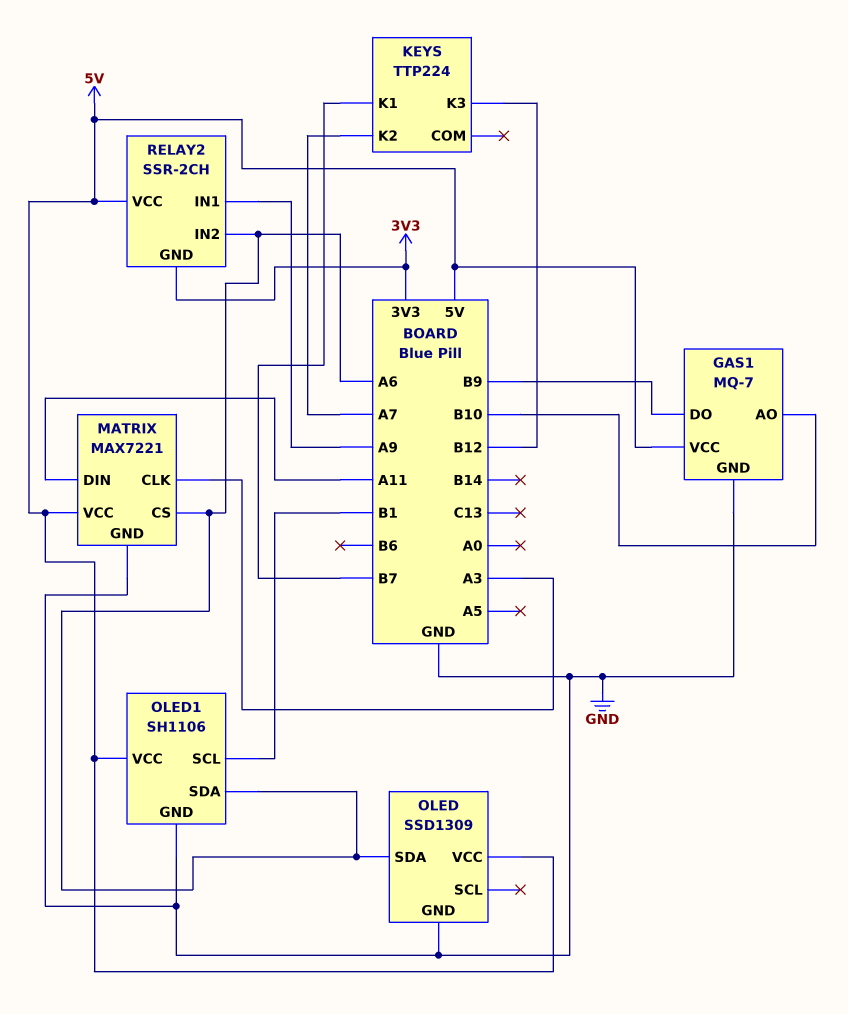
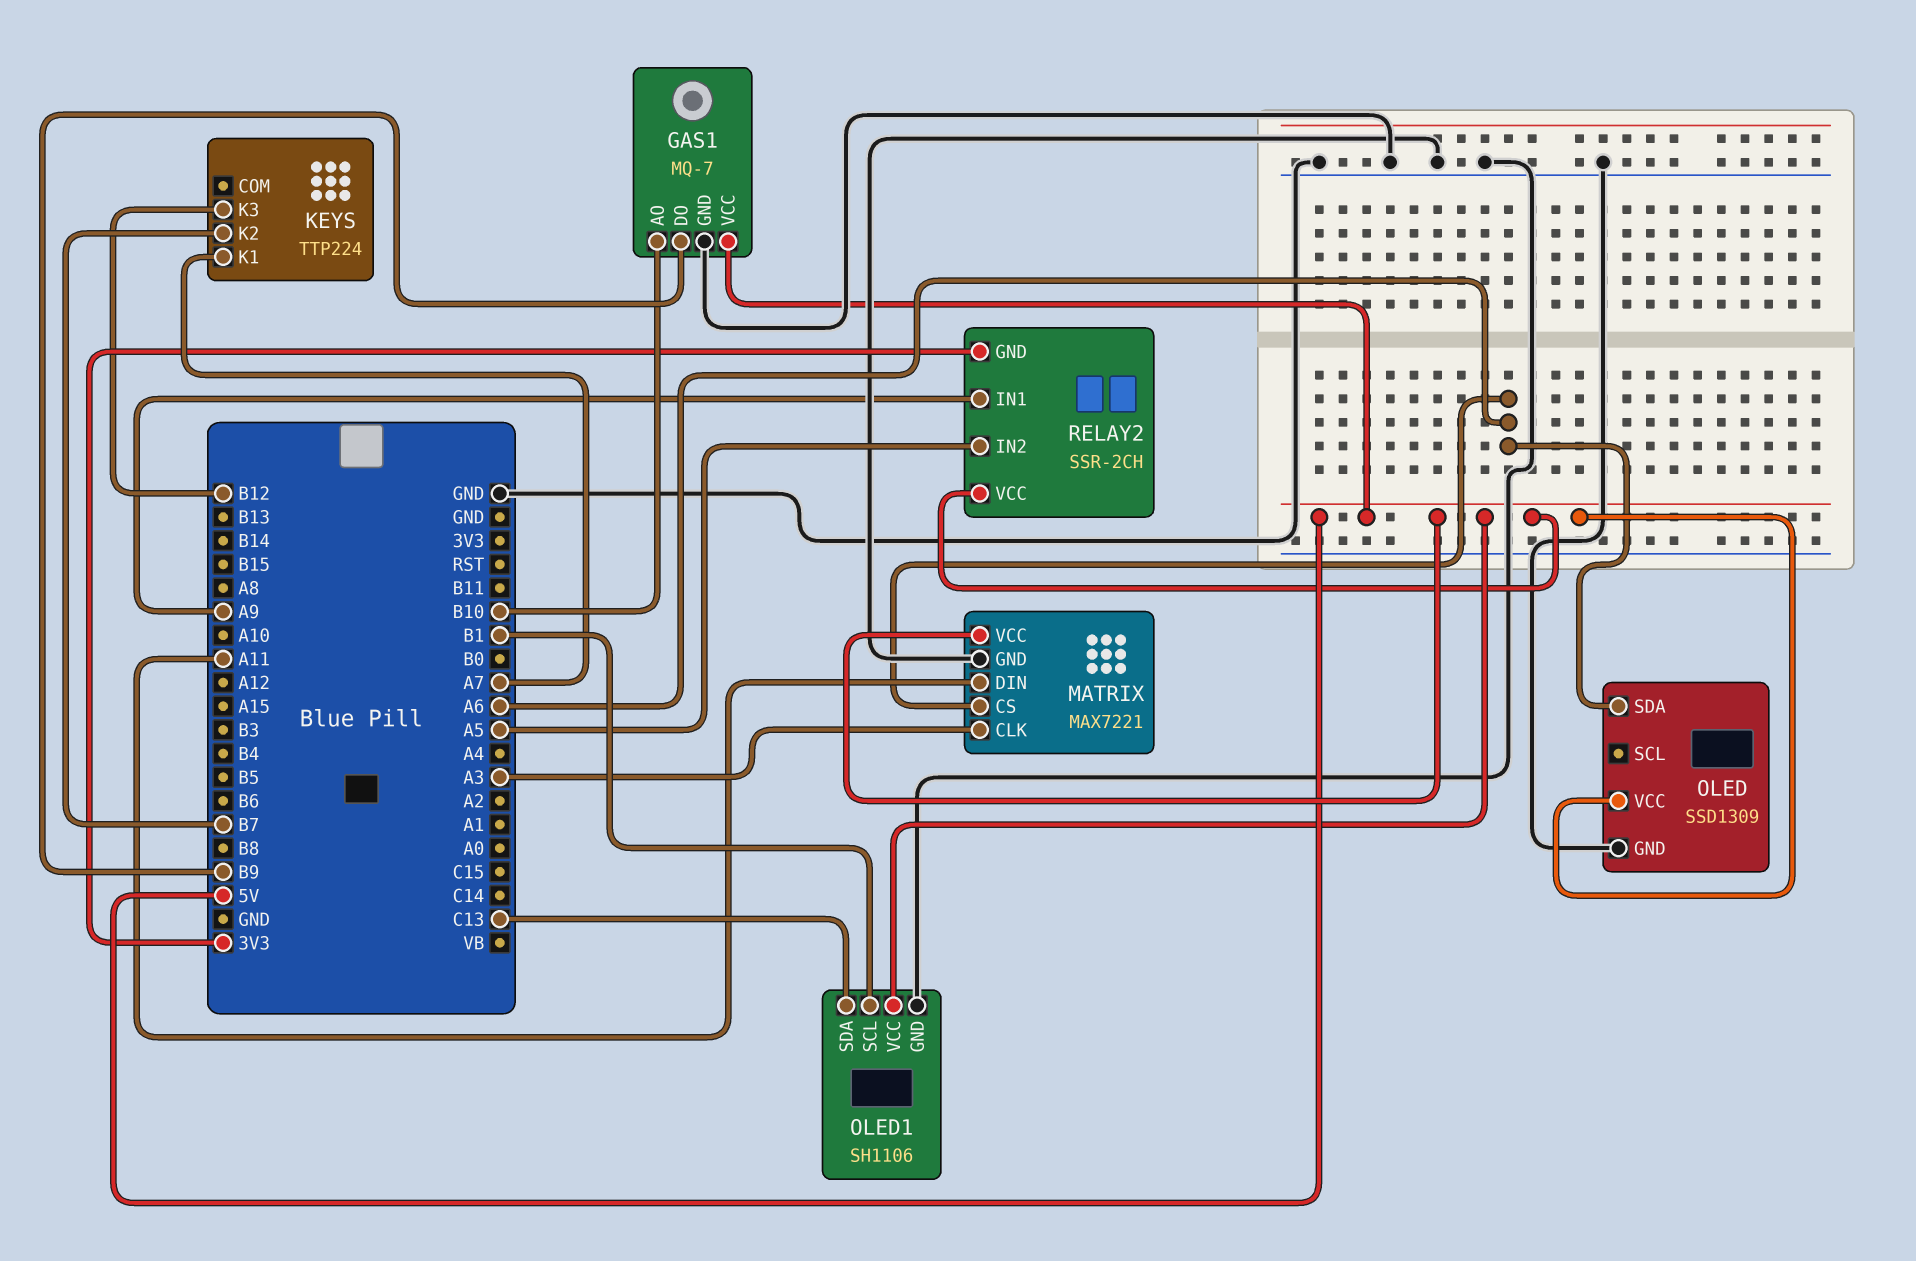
KEYS pin K1: B7 -> A7
KEYS pin K2: A7 -> B7
OLED1 pin SDA: A6 -> C13
RELAY2 pin IN2: A6 -> A5

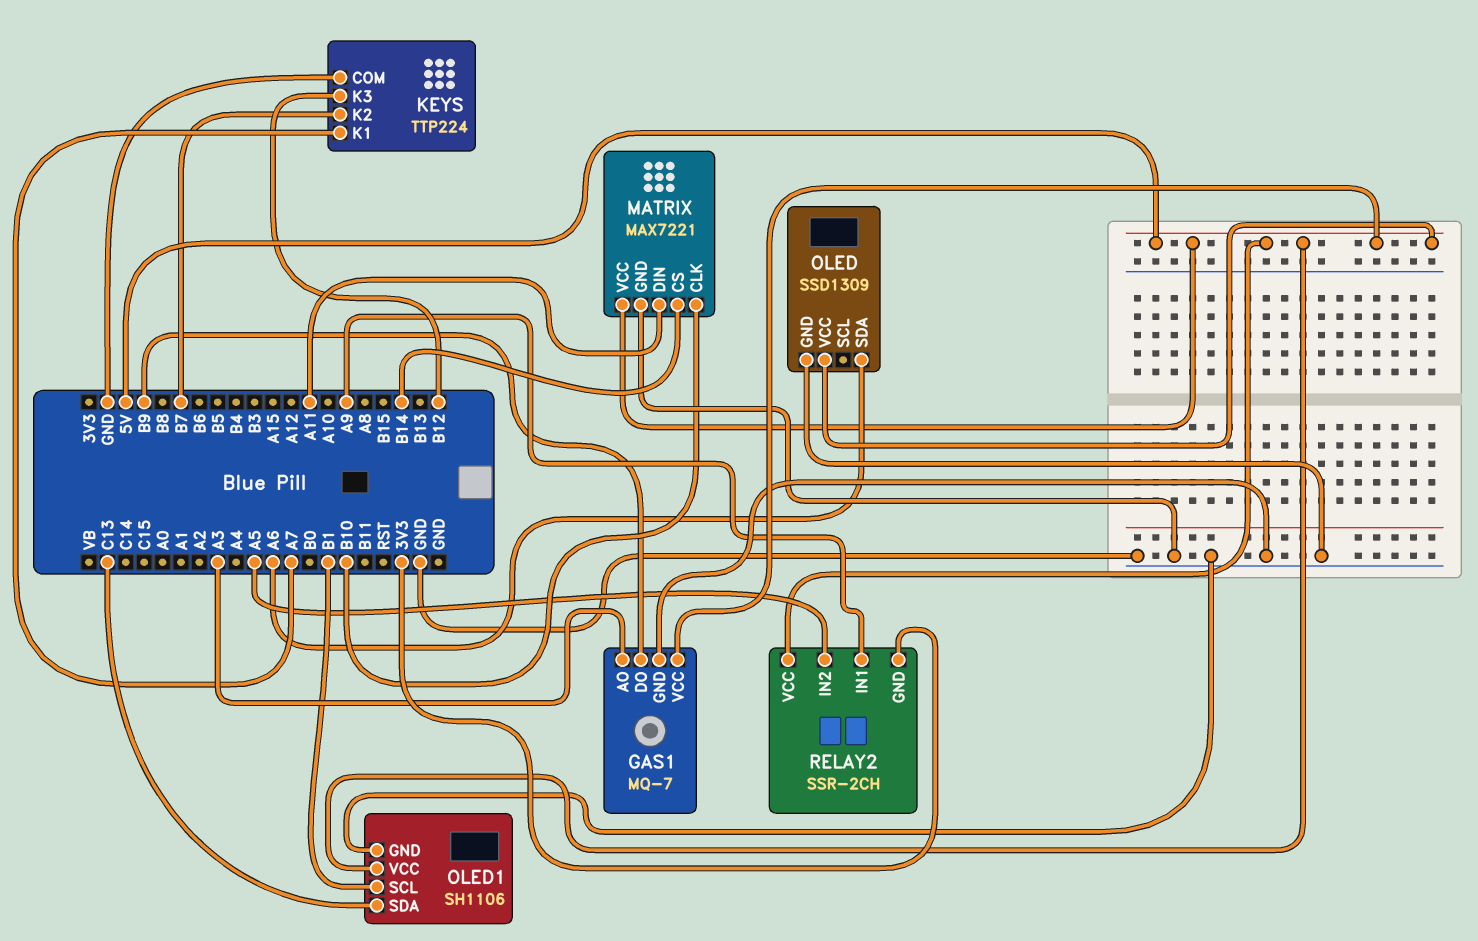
GAS1 pin AO: B10 -> A3
KEYS pin COM: none -> GND
MATRIX pin CLK: A3 -> B10
MATRIX pin CS: A6 -> B14

